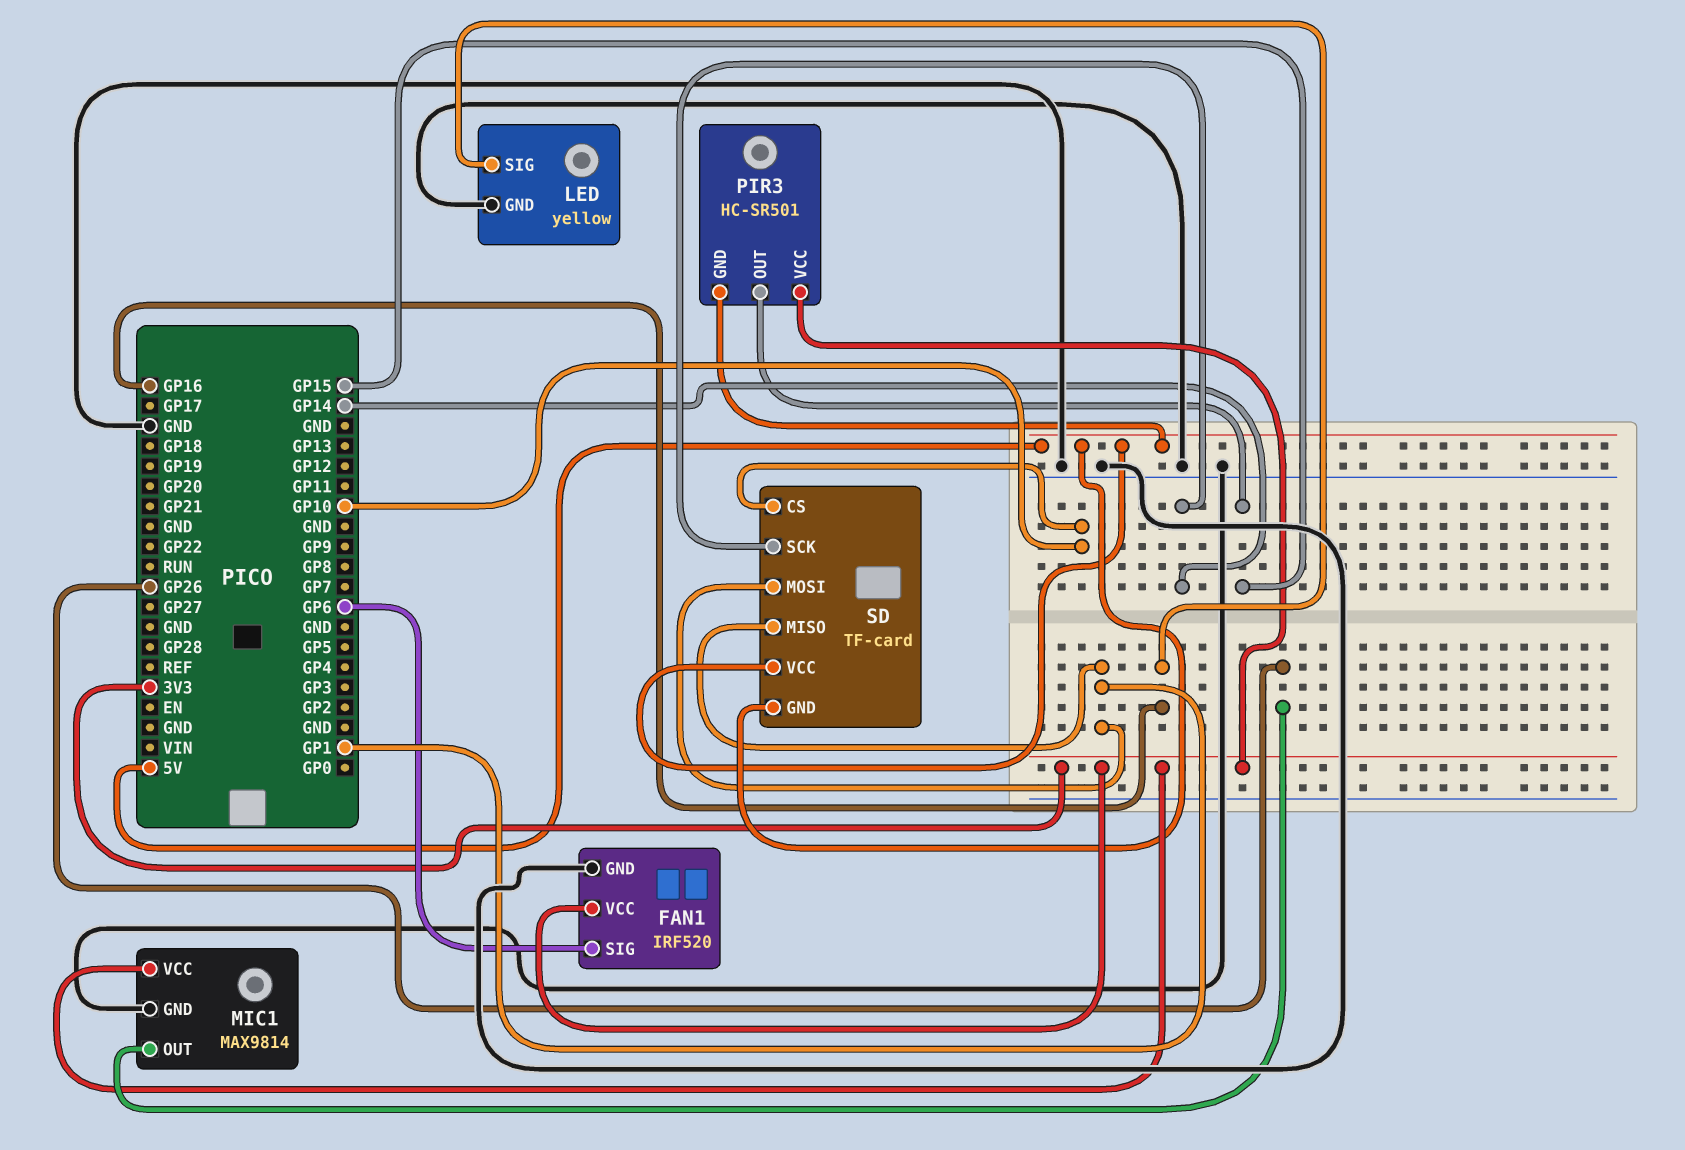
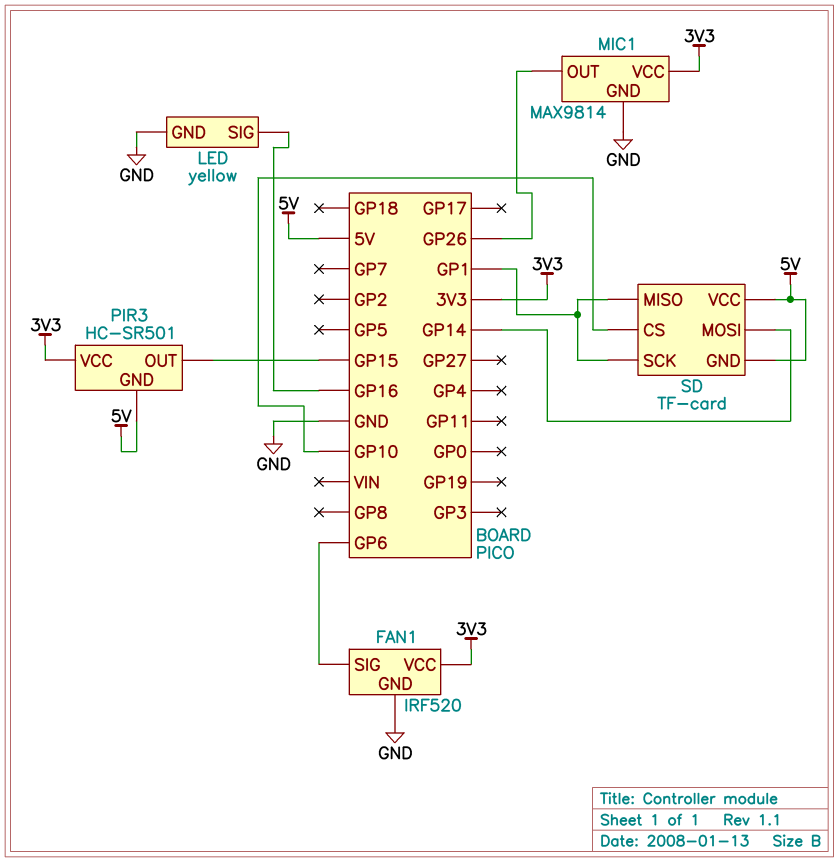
SD pin MOSI: GP1 -> GP14
SD pin SCK: GP14 -> GP1

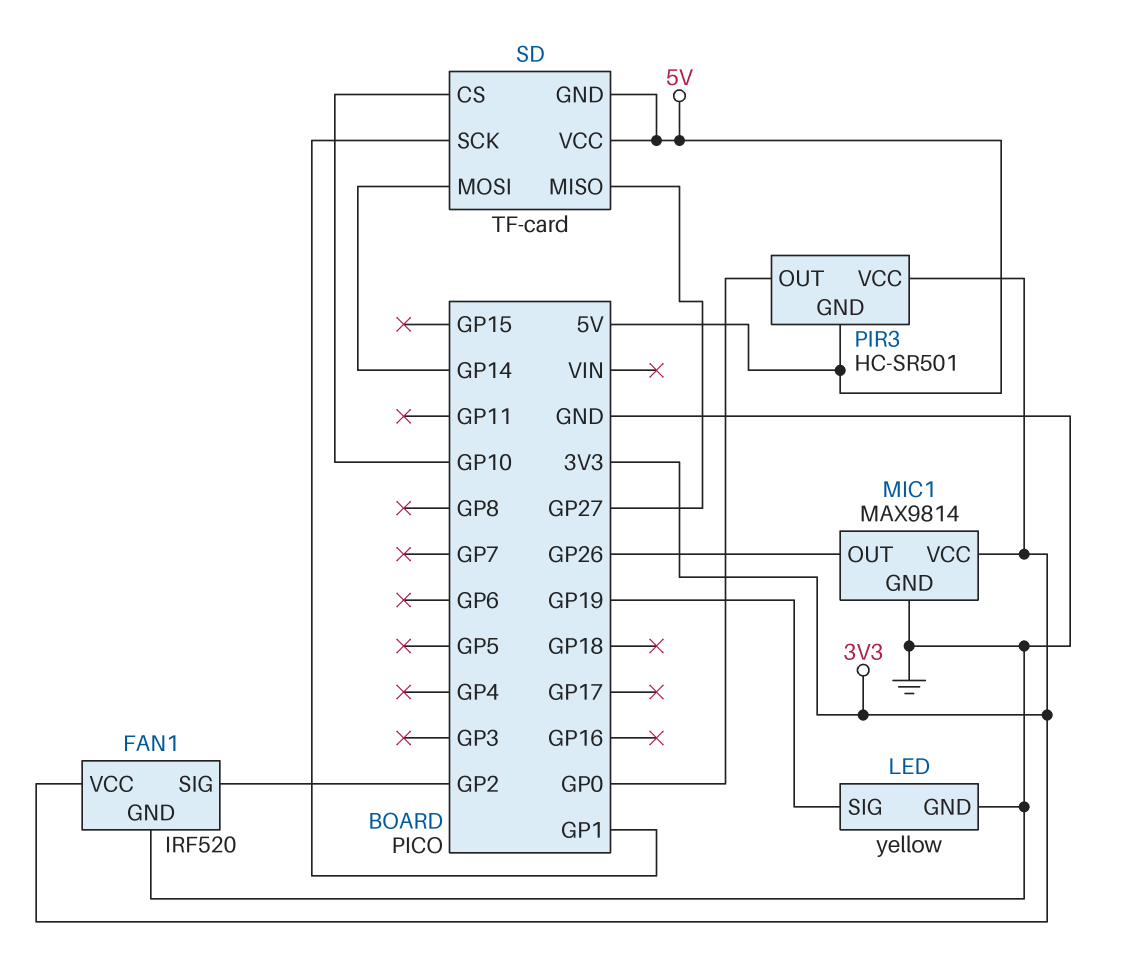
FAN1 pin SIG: GP6 -> GP2
LED pin SIG: GP16 -> GP19
PIR3 pin OUT: GP15 -> GP0
SD pin MISO: GP1 -> GP27

